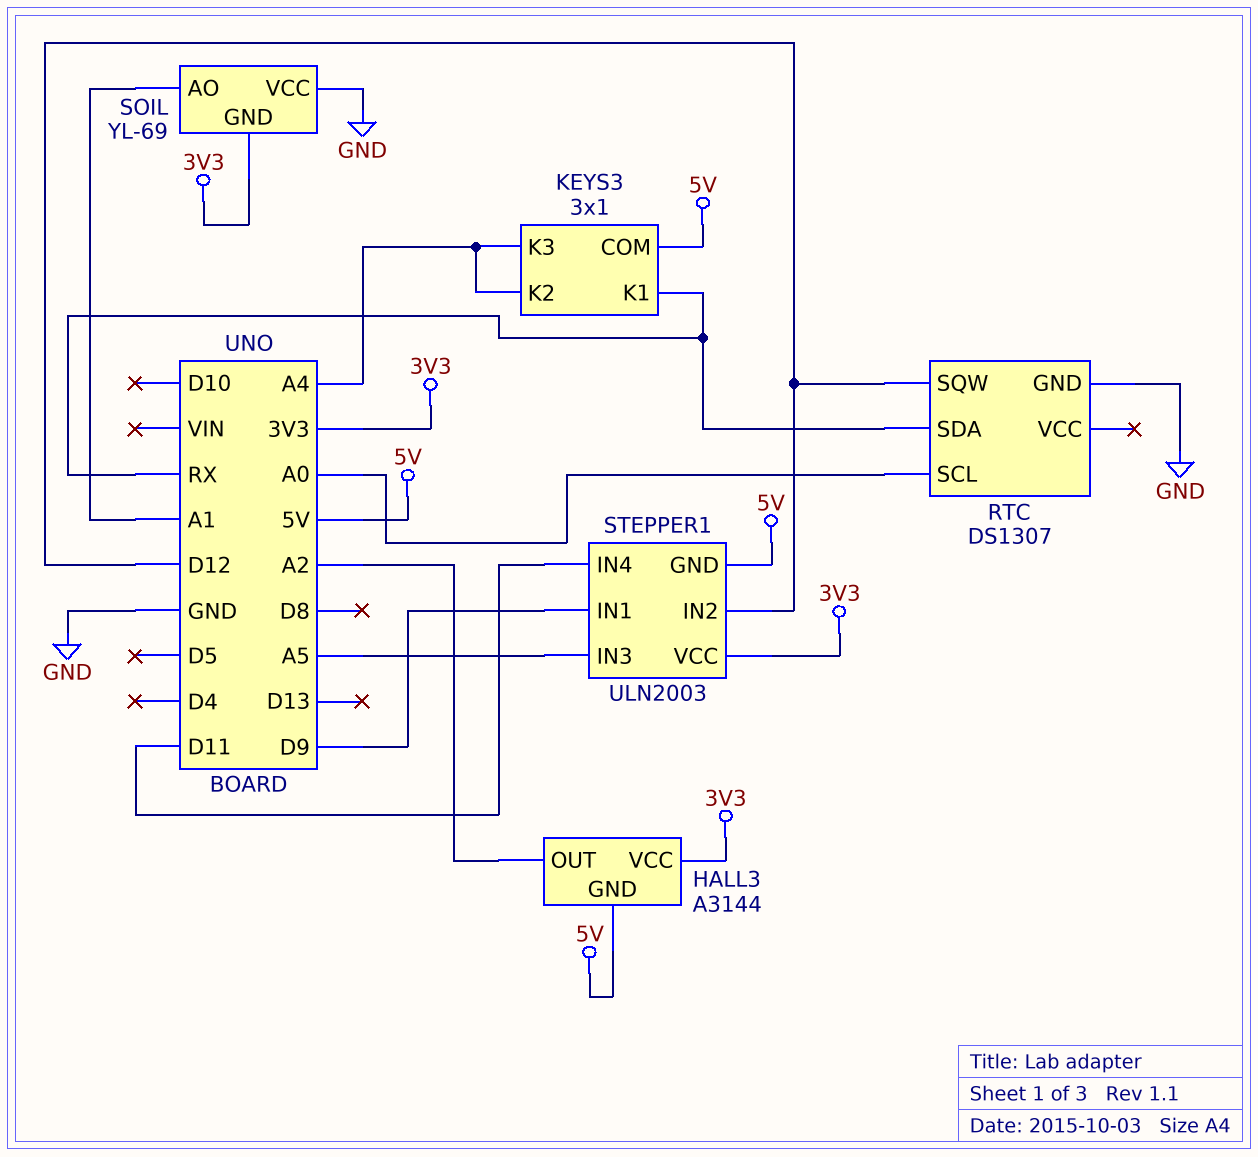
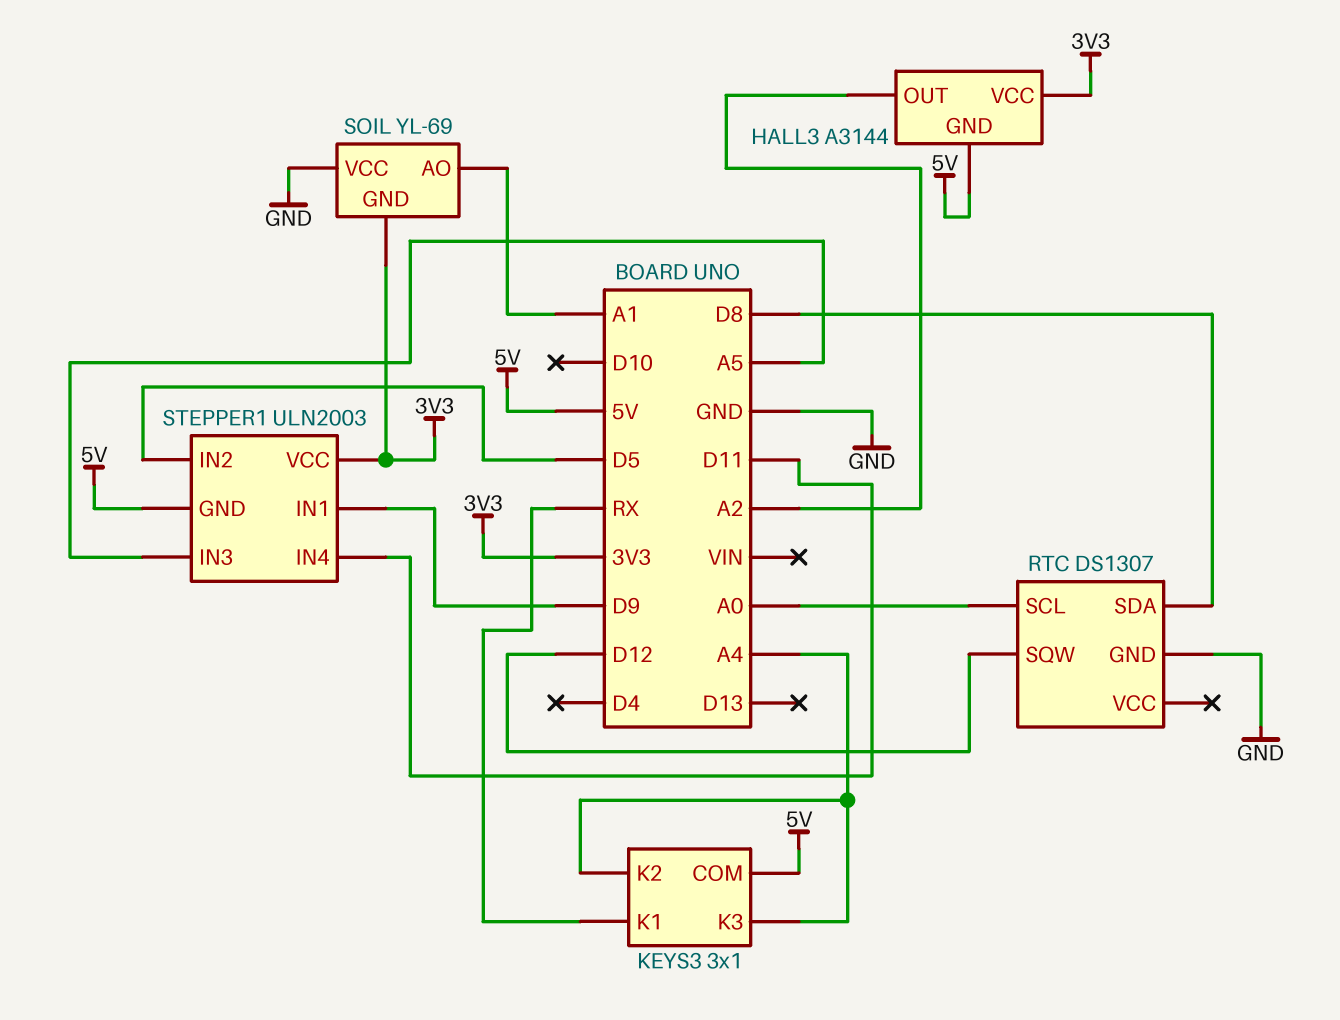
RTC pin SDA: RX -> D8
STEPPER1 pin IN2: D12 -> D5

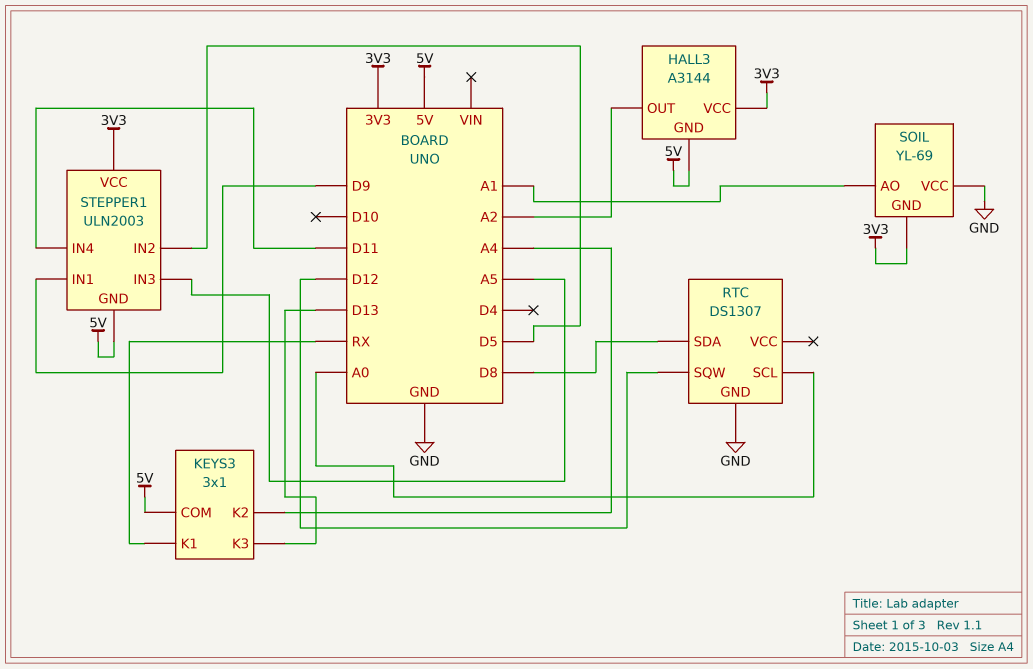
KEYS3 pin K3: A4 -> D13

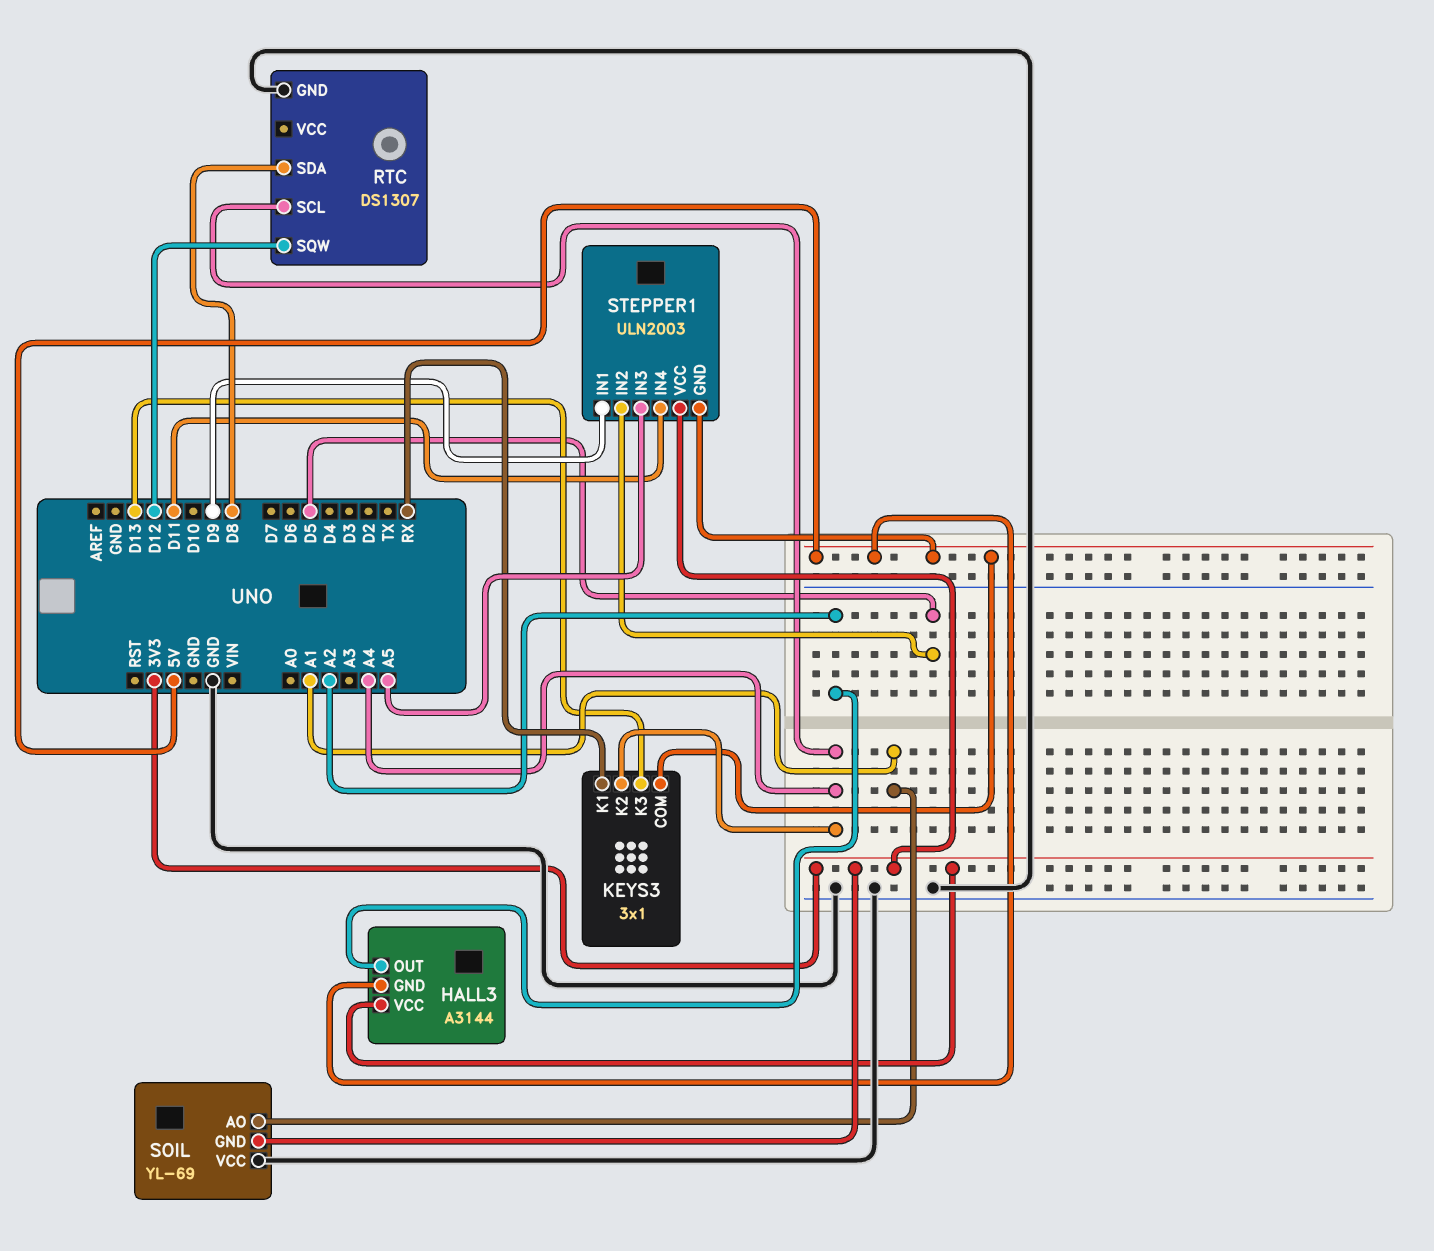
RTC pin SCL: A0 -> A4

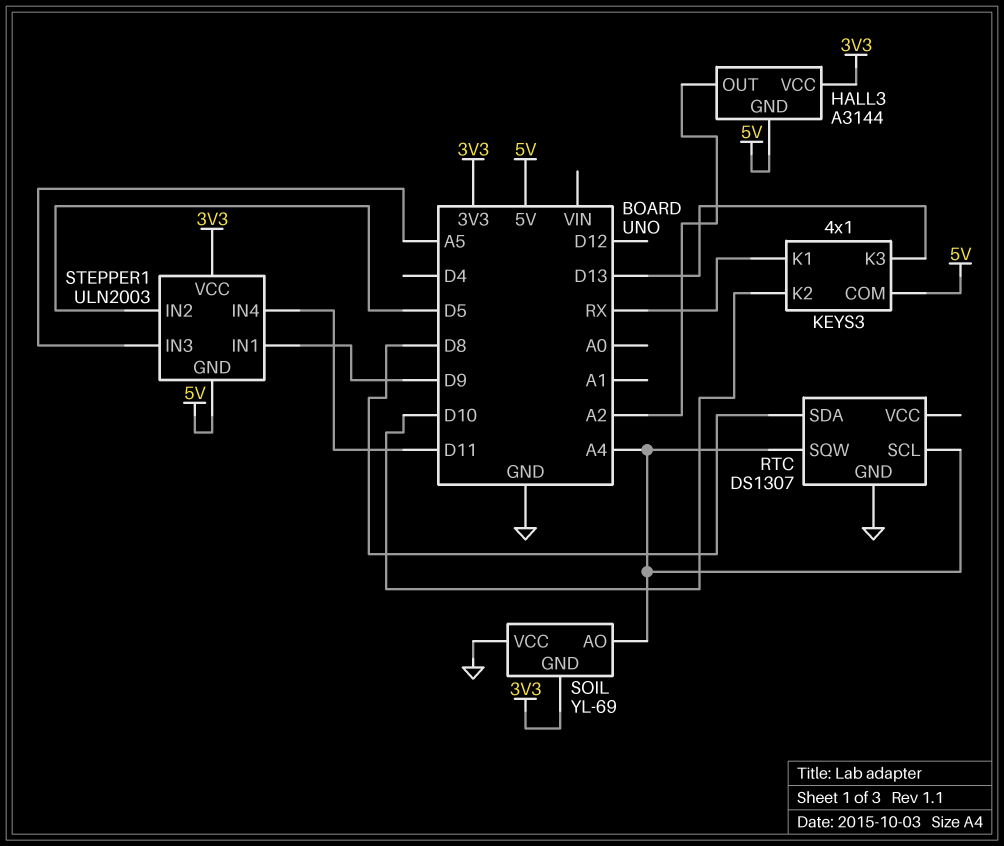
KEYS3: 3x1 -> 4x1
KEYS3 pin K2: A4 -> D10
RTC pin SQW: D12 -> A4
SOIL pin AO: A1 -> A4

